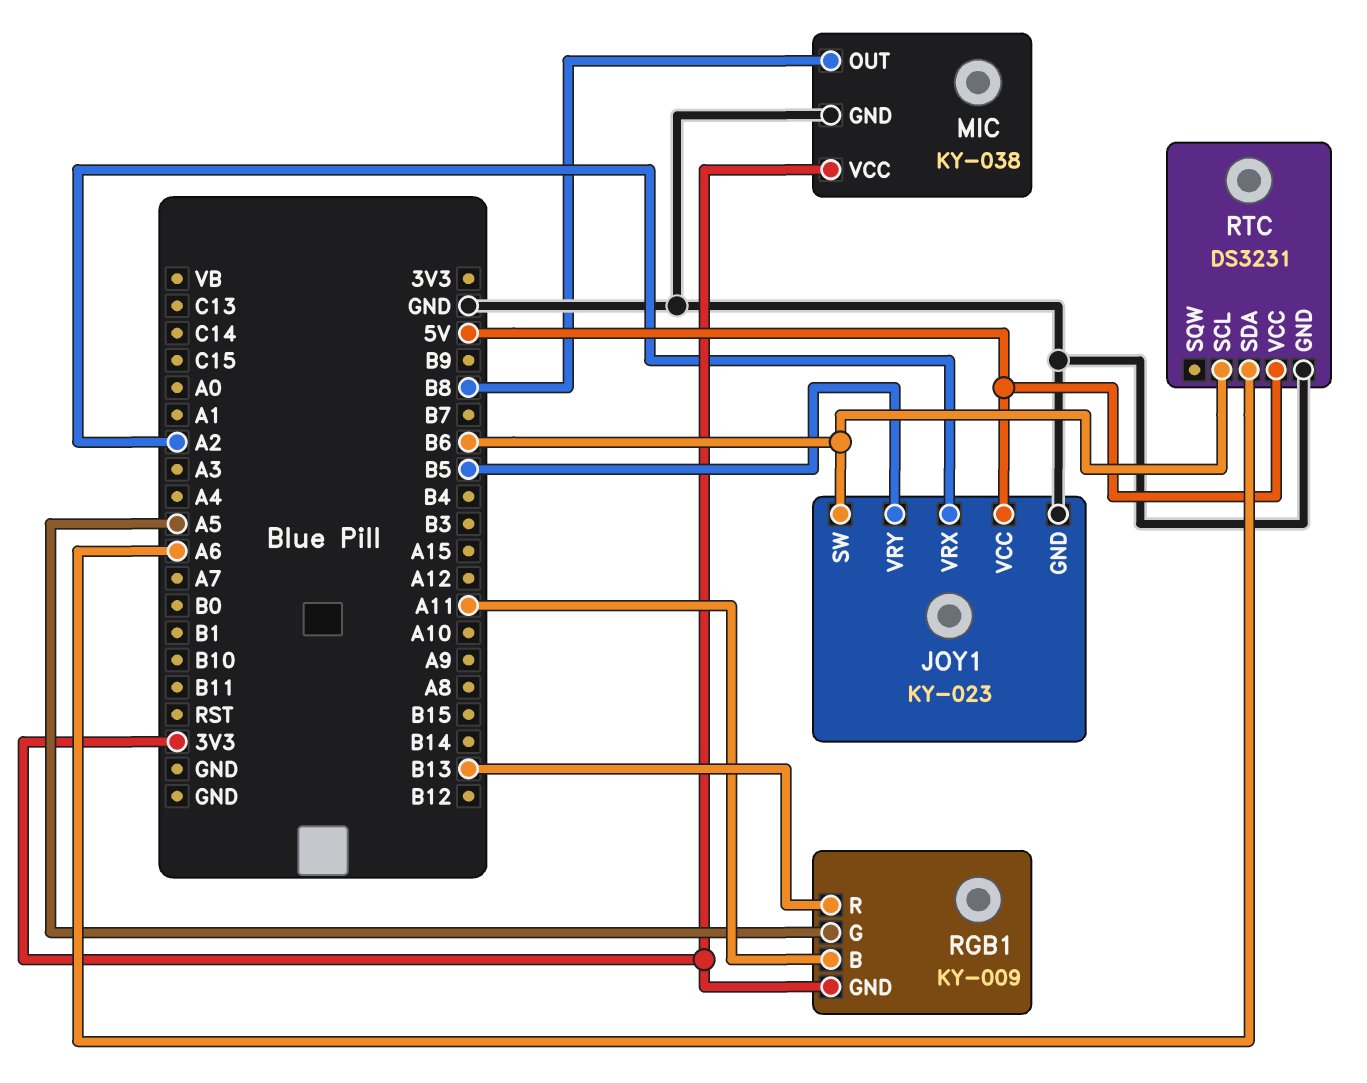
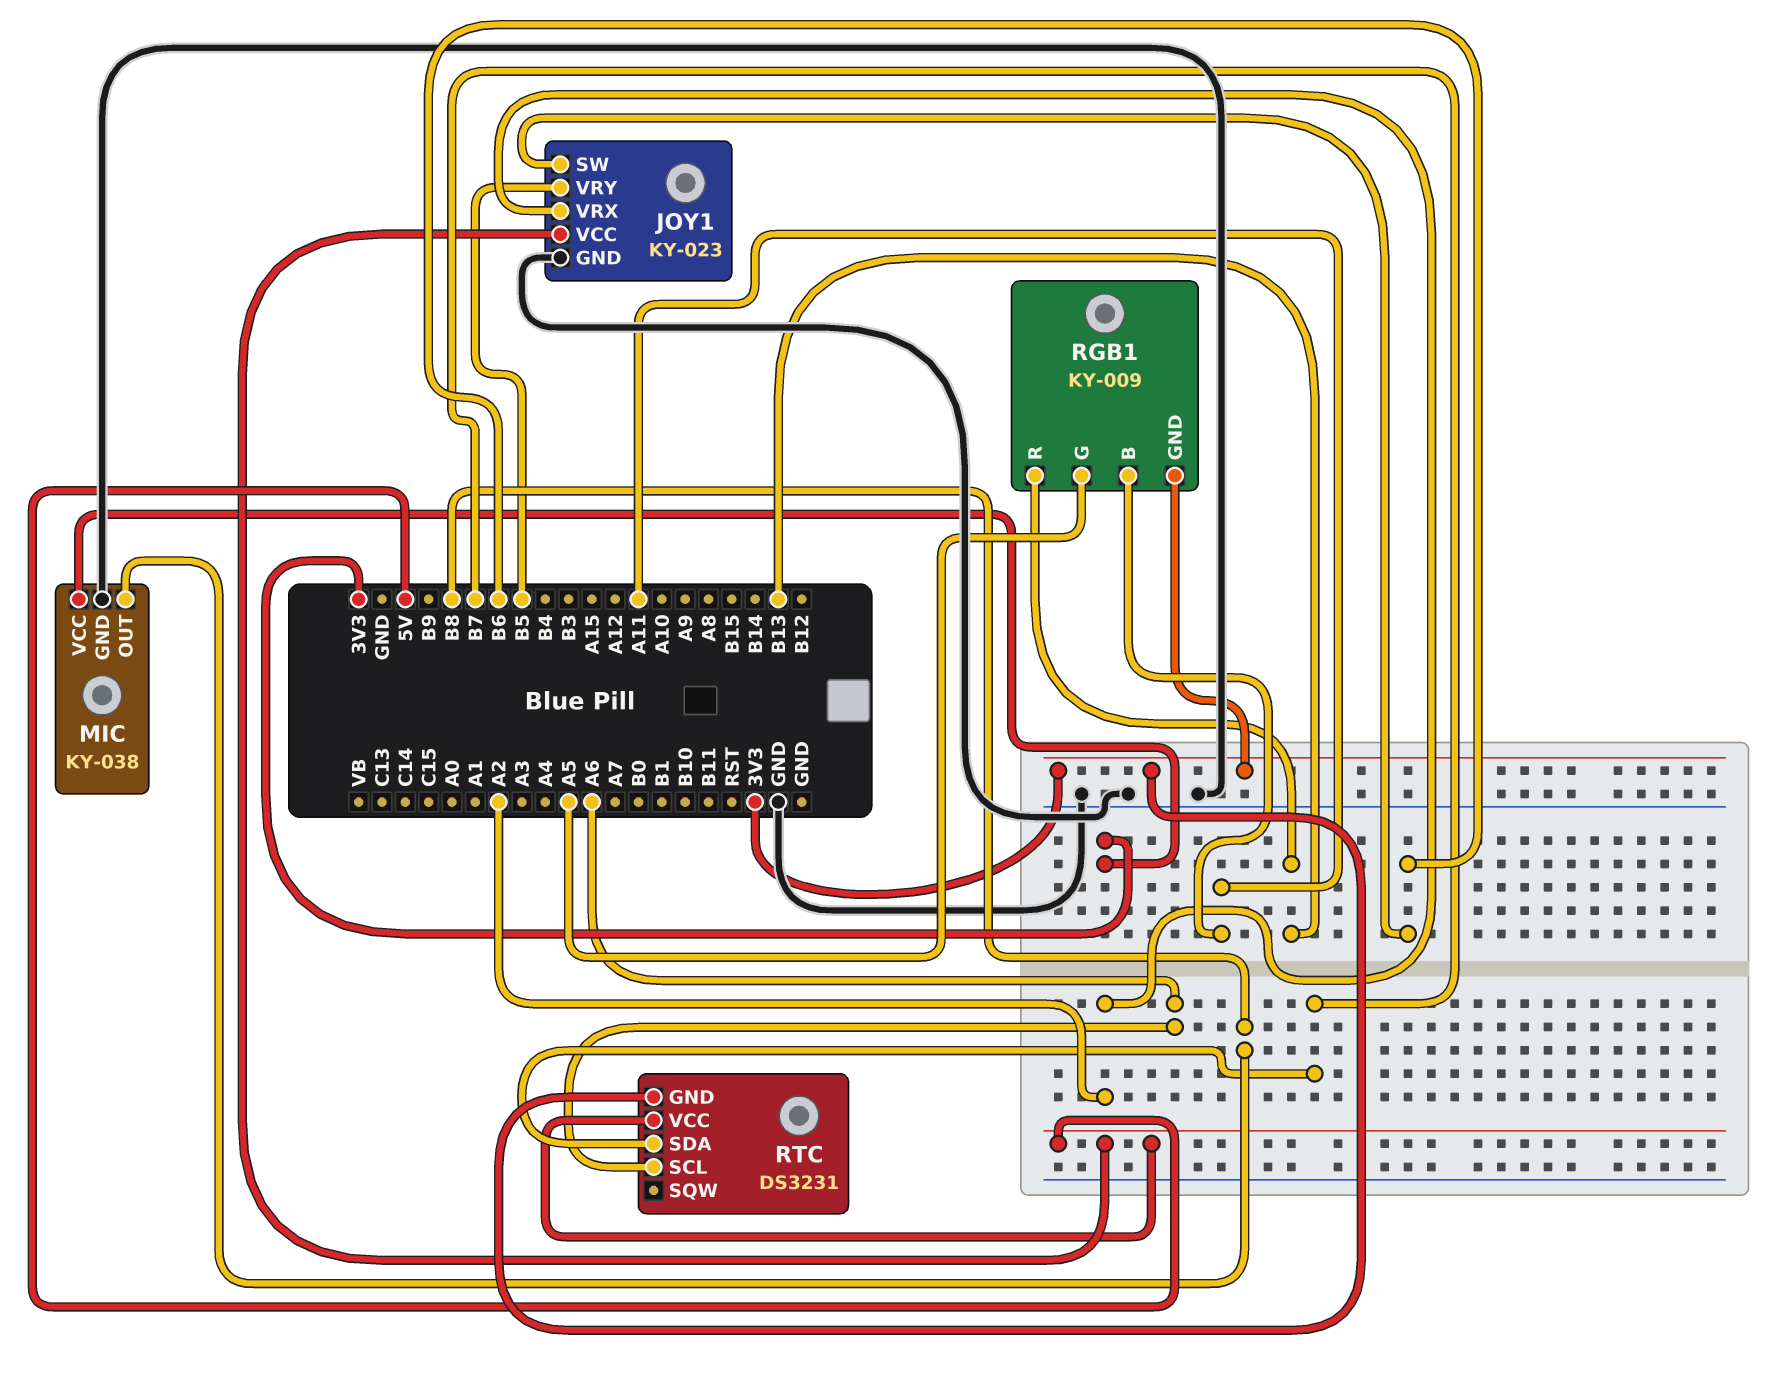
RTC pin GND: GND -> 3V3
RTC pin SCL: B6 -> A6
RTC pin SDA: A6 -> B7

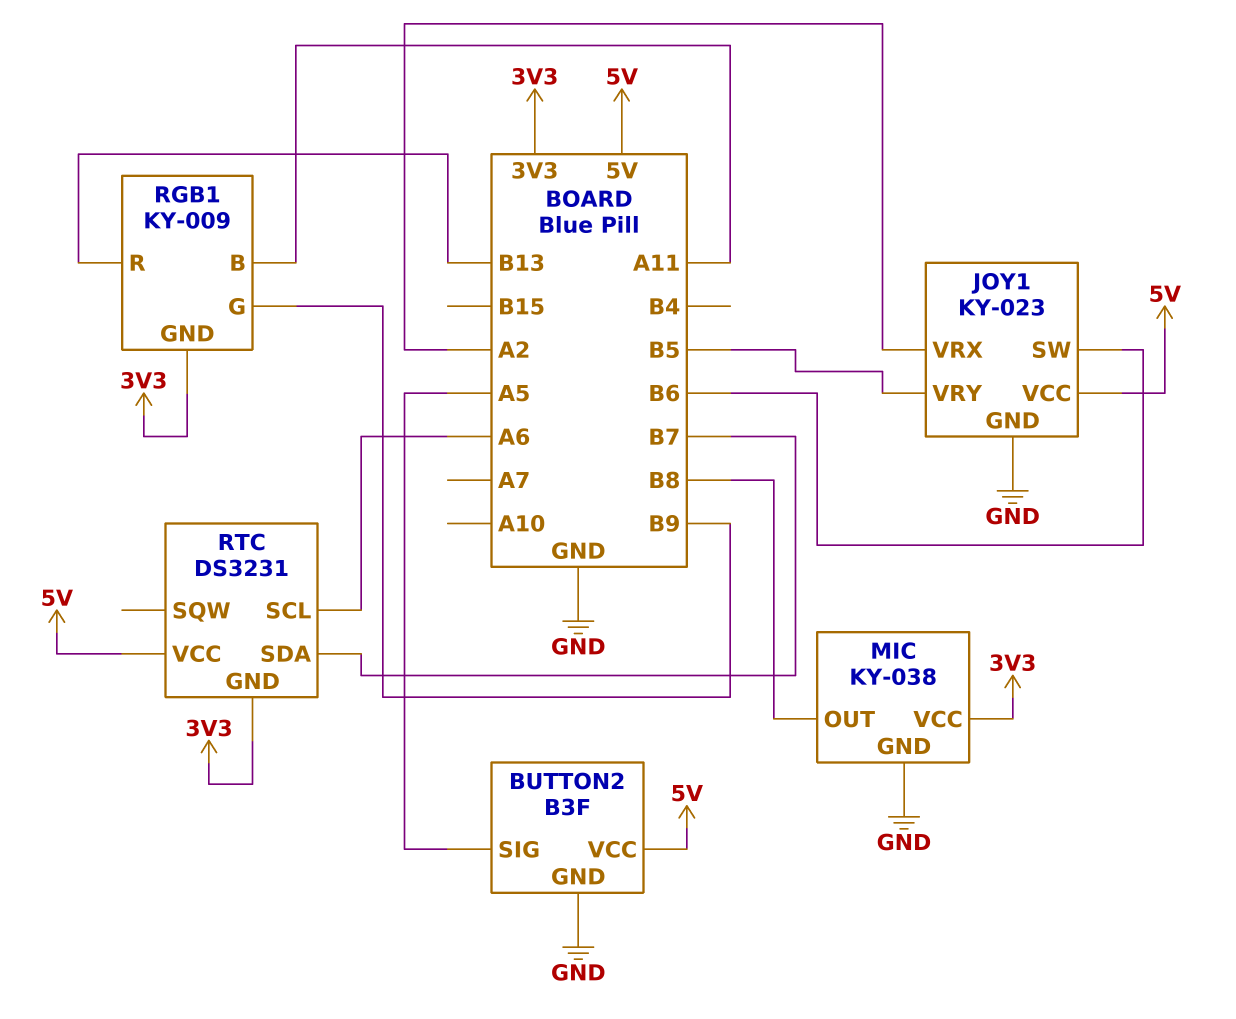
BUTTON2: none -> B3F
BUTTON2 pin GND: none -> GND
BUTTON2 pin SIG: none -> A5
BUTTON2 pin VCC: none -> 5V
RGB1 pin G: A5 -> B9

